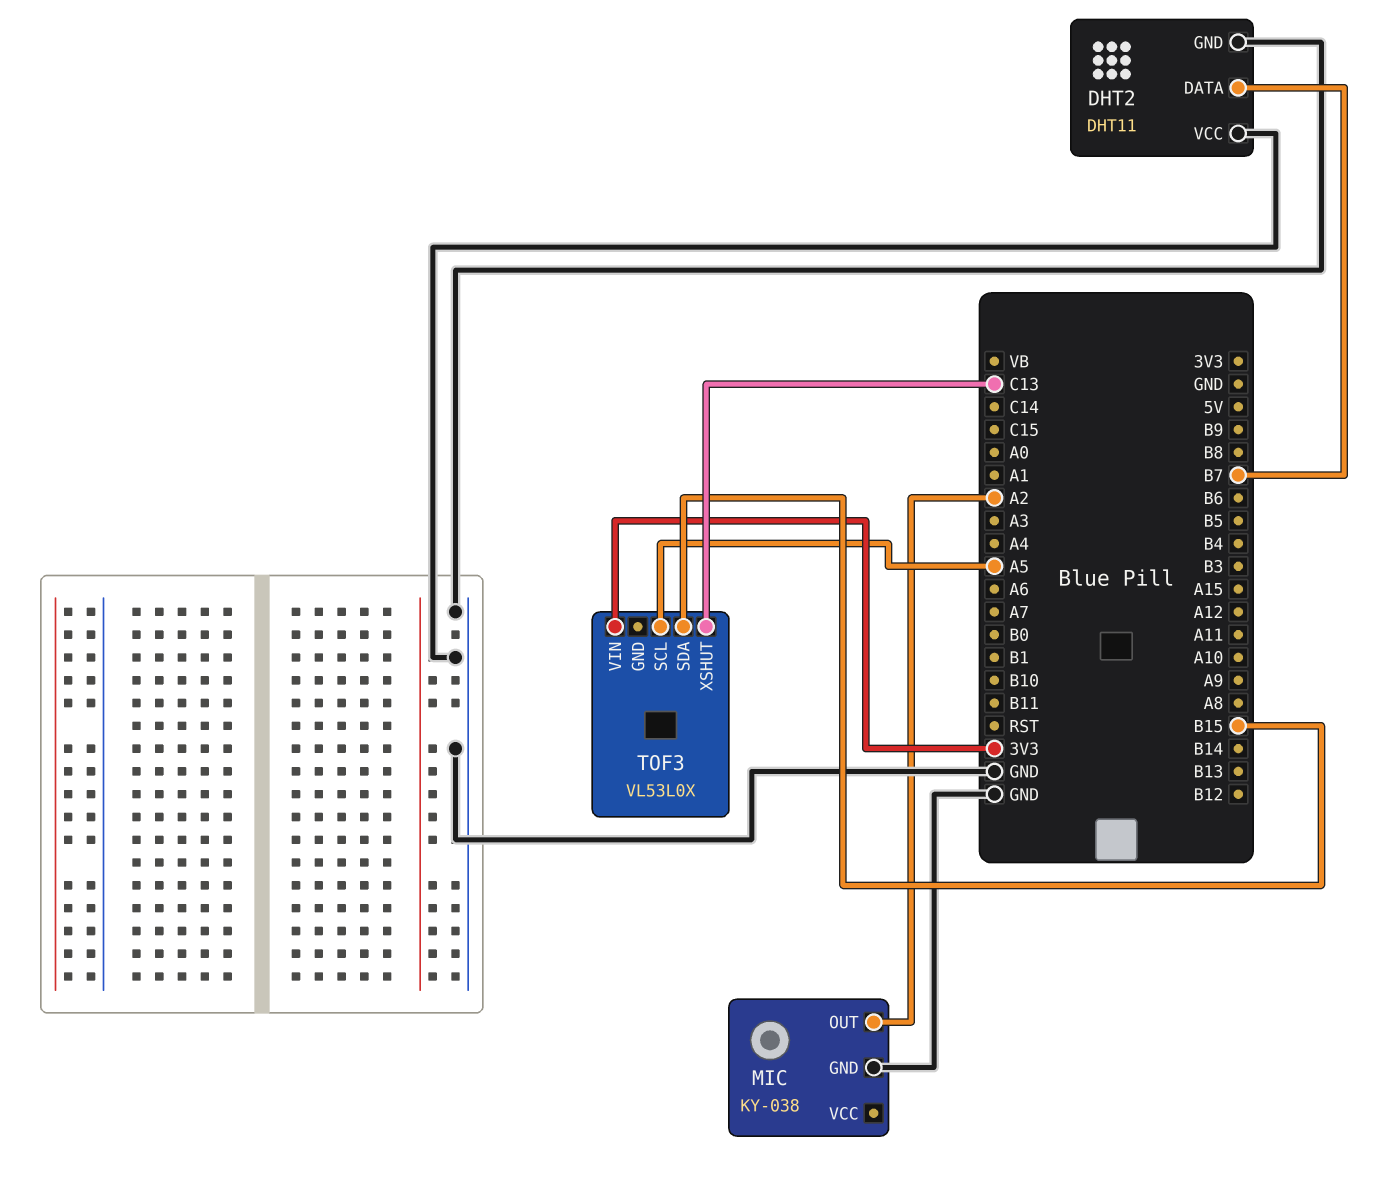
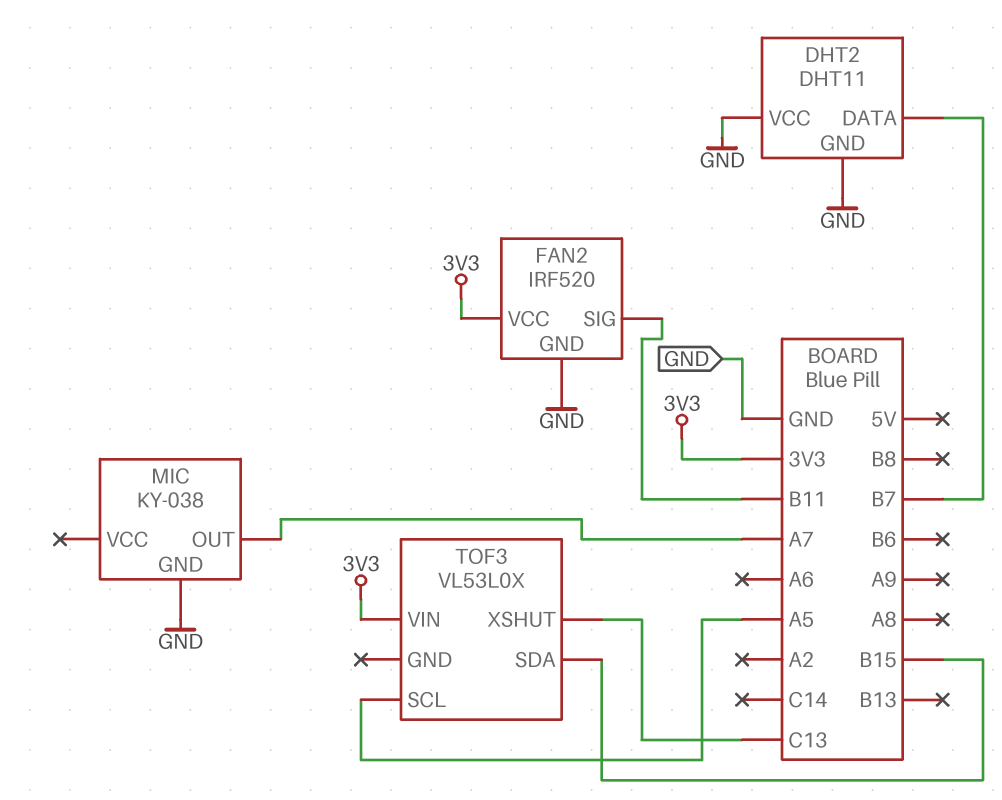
FAN2: none -> IRF520
FAN2 pin GND: none -> GND
FAN2 pin SIG: none -> B11
FAN2 pin VCC: none -> 3V3
MIC pin OUT: A2 -> A7

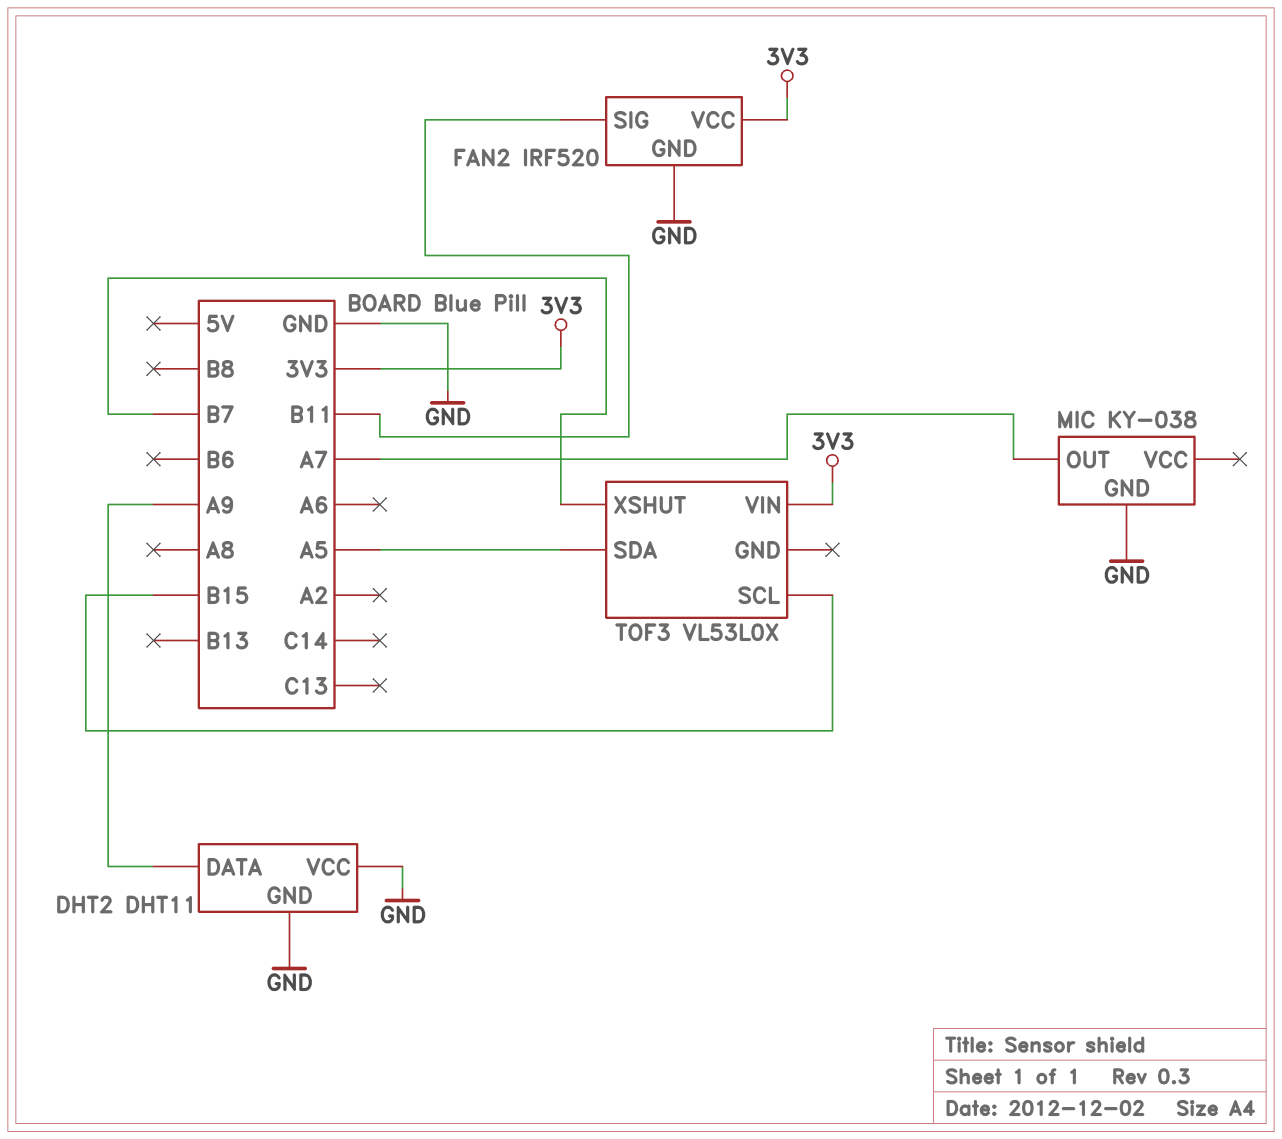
DHT2 pin DATA: B7 -> A9
TOF3 pin SCL: A5 -> B15
TOF3 pin SDA: B15 -> A5
TOF3 pin XSHUT: C13 -> B7

